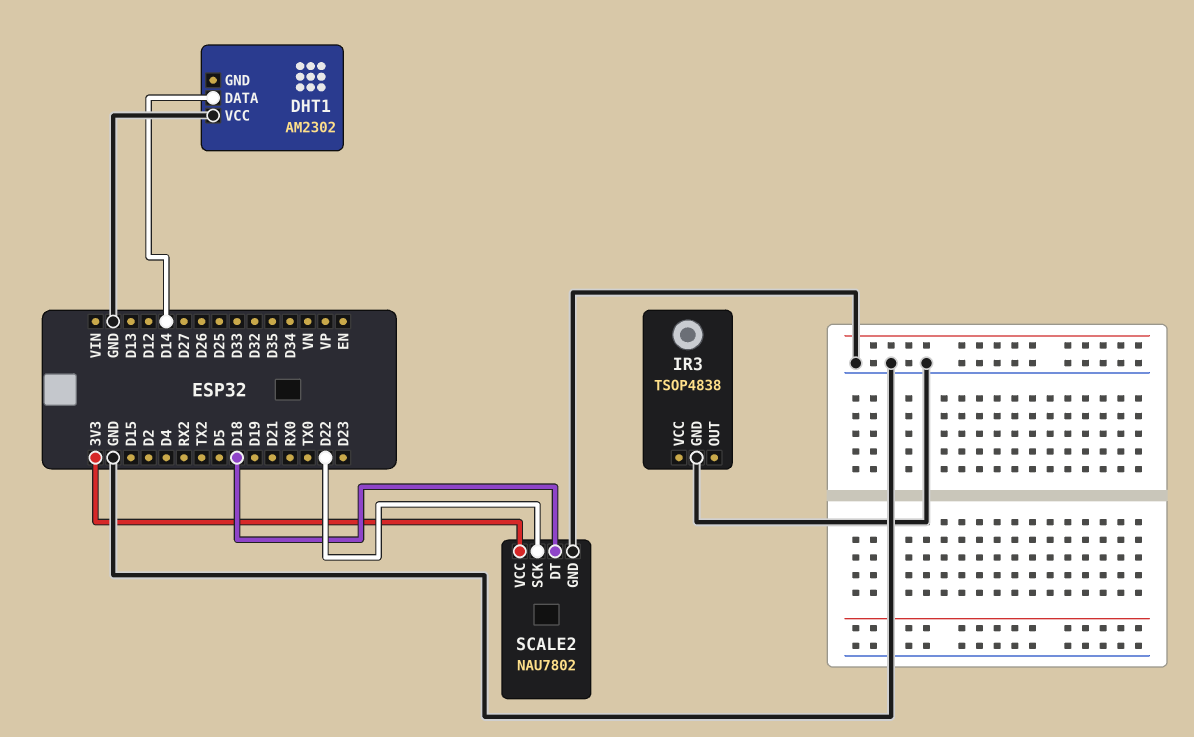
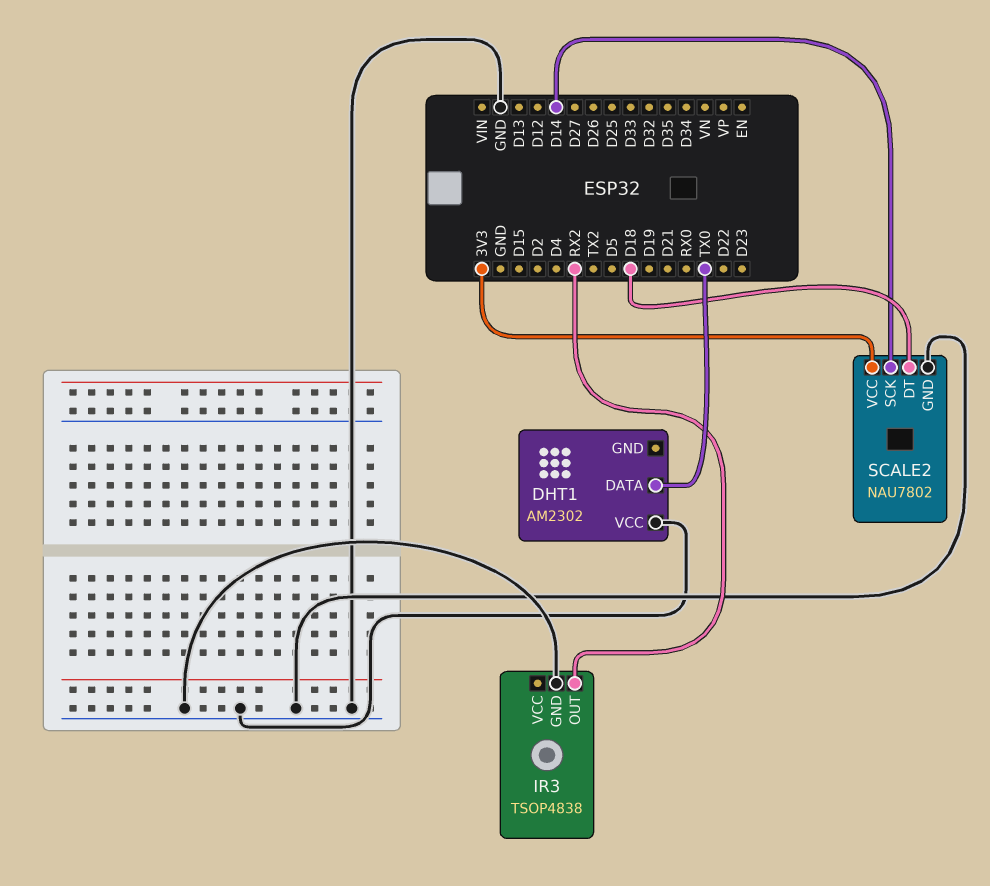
DHT1 pin DATA: D14 -> TX0
IR3 pin OUT: none -> RX2
SCALE2 pin SCK: D22 -> D14

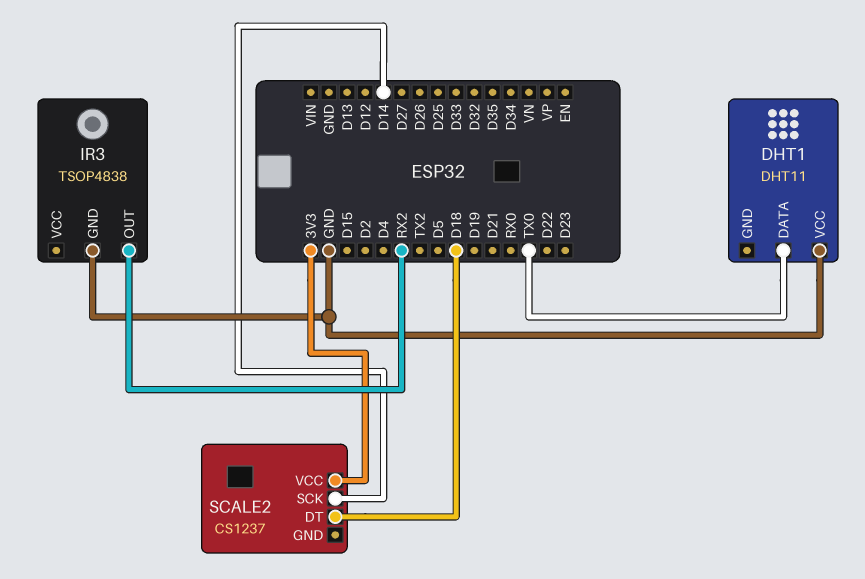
DHT1: AM2302 -> DHT11
SCALE2: NAU7802 -> CS1237
SCALE2 pin GND: GND -> none

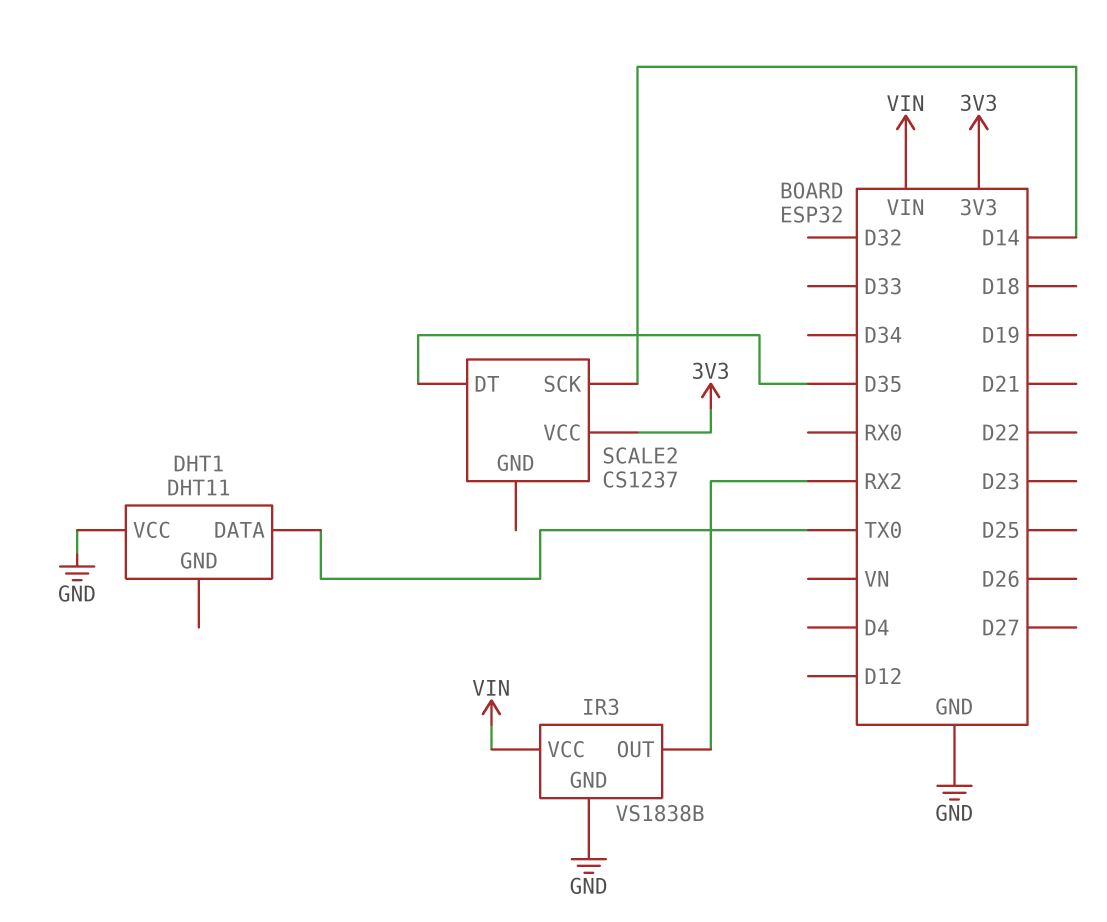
IR3: TSOP4838 -> VS1838B
IR3 pin VCC: none -> VIN
SCALE2 pin DT: D18 -> D35

